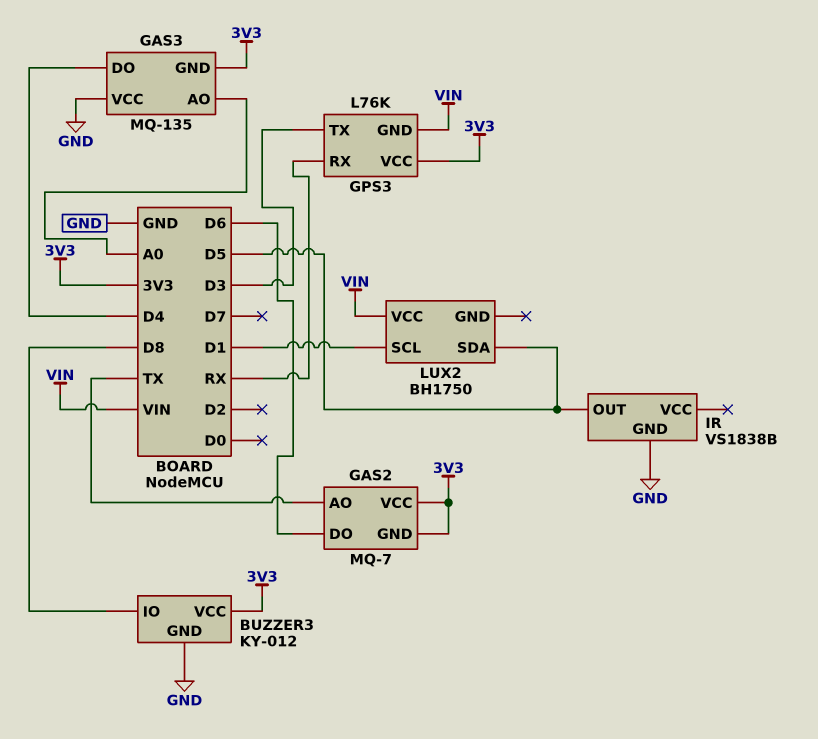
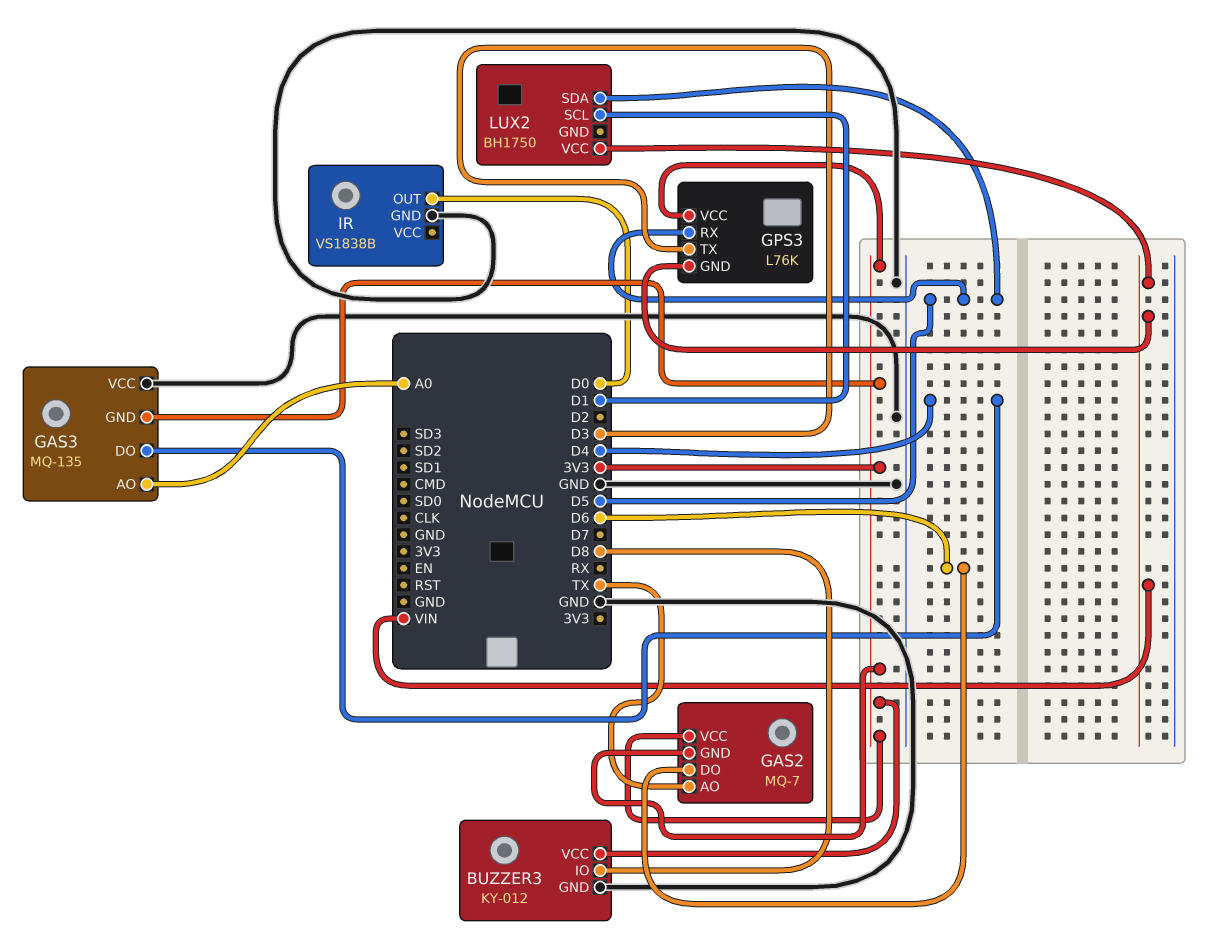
GPS3 pin RX: RX -> D5
IR pin OUT: D5 -> D0

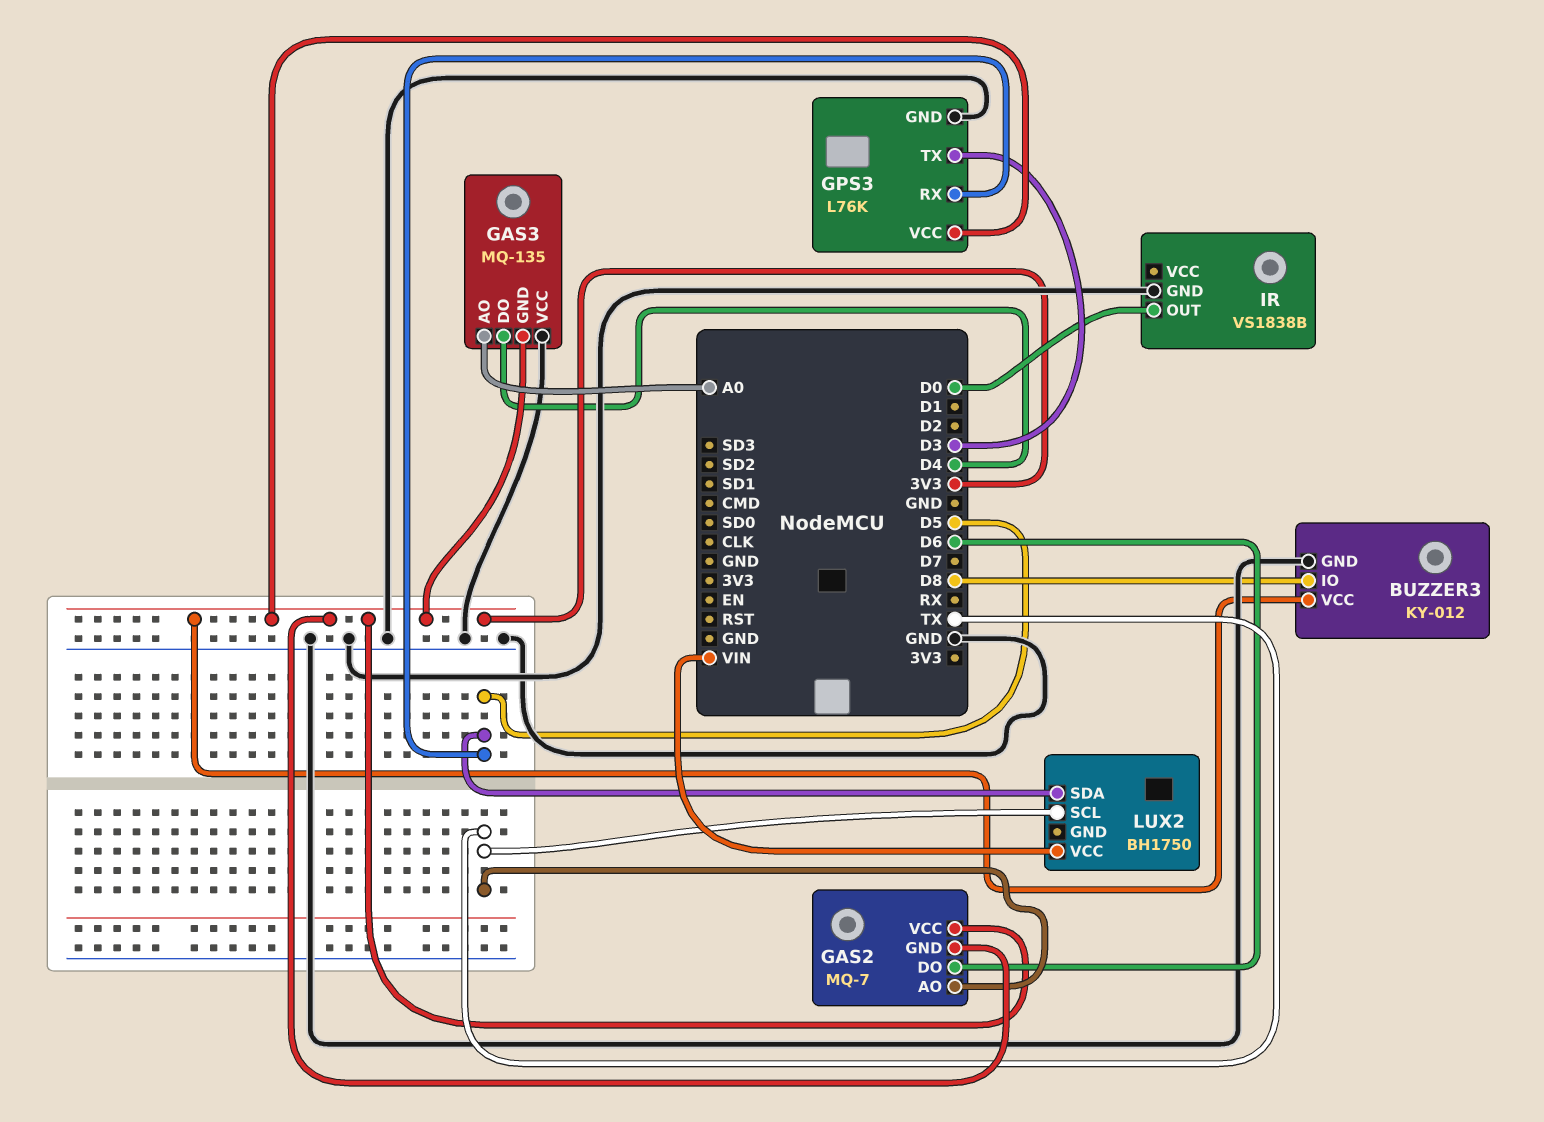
GPS3 pin GND: VIN -> GND
LUX2 pin SCL: D1 -> TX

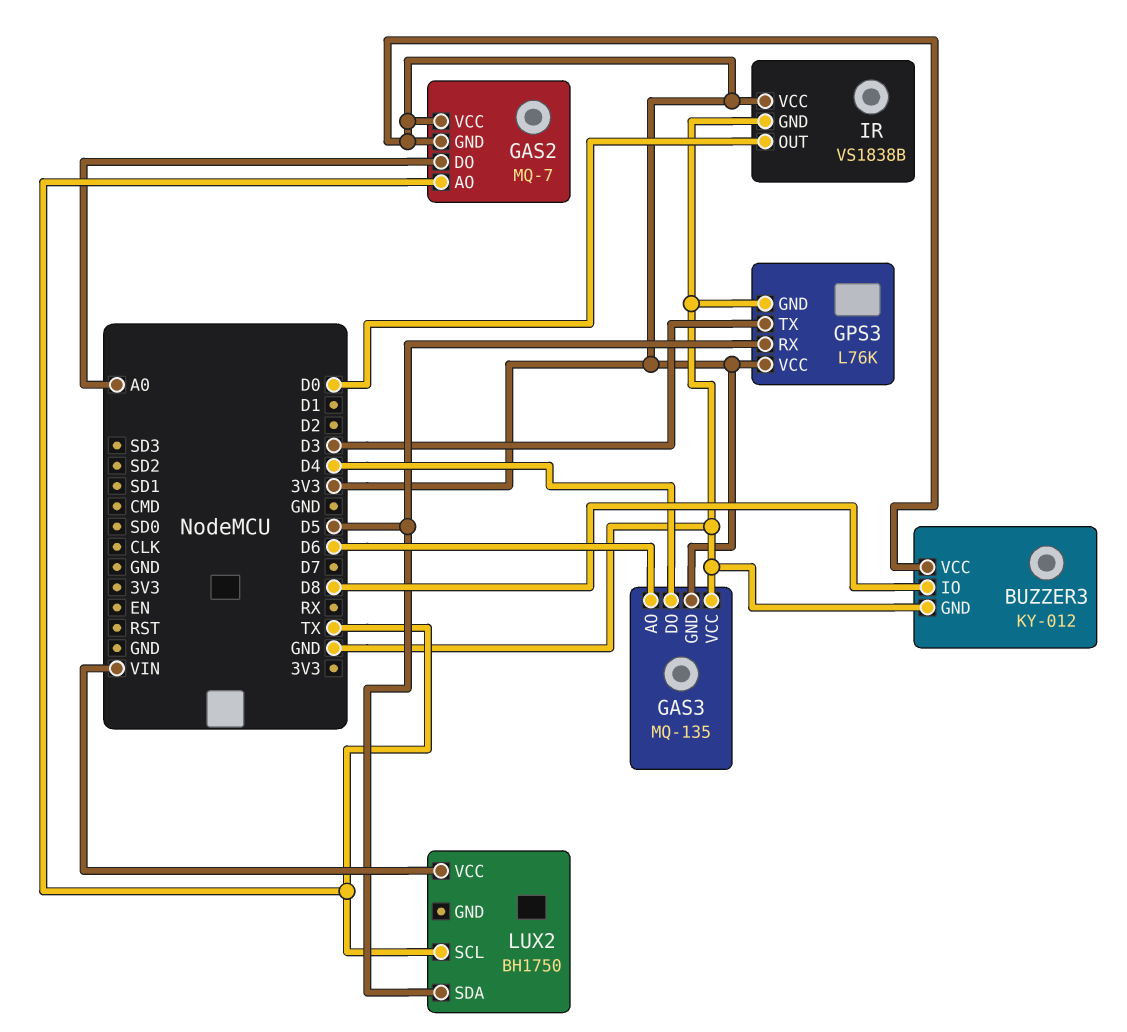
GAS2 pin DO: D6 -> A0
GAS3 pin AO: A0 -> D6
IR pin VCC: none -> 3V3

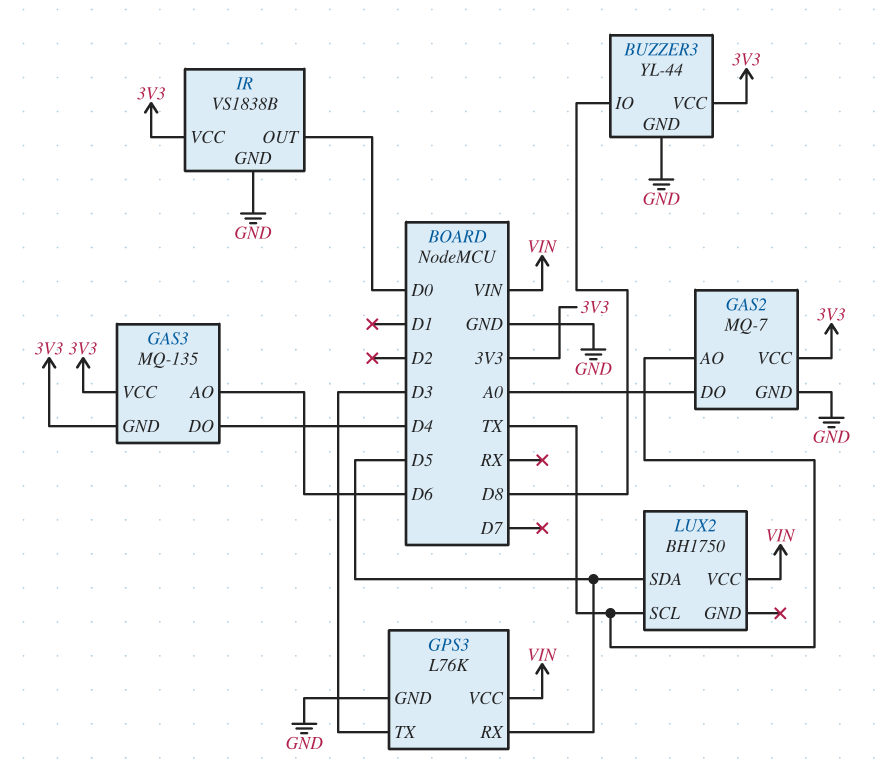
BUZZER3: KY-012 -> YL-44
GAS2 pin GND: 3V3 -> GND
GAS3 pin VCC: GND -> 3V3
GPS3 pin VCC: 3V3 -> VIN

